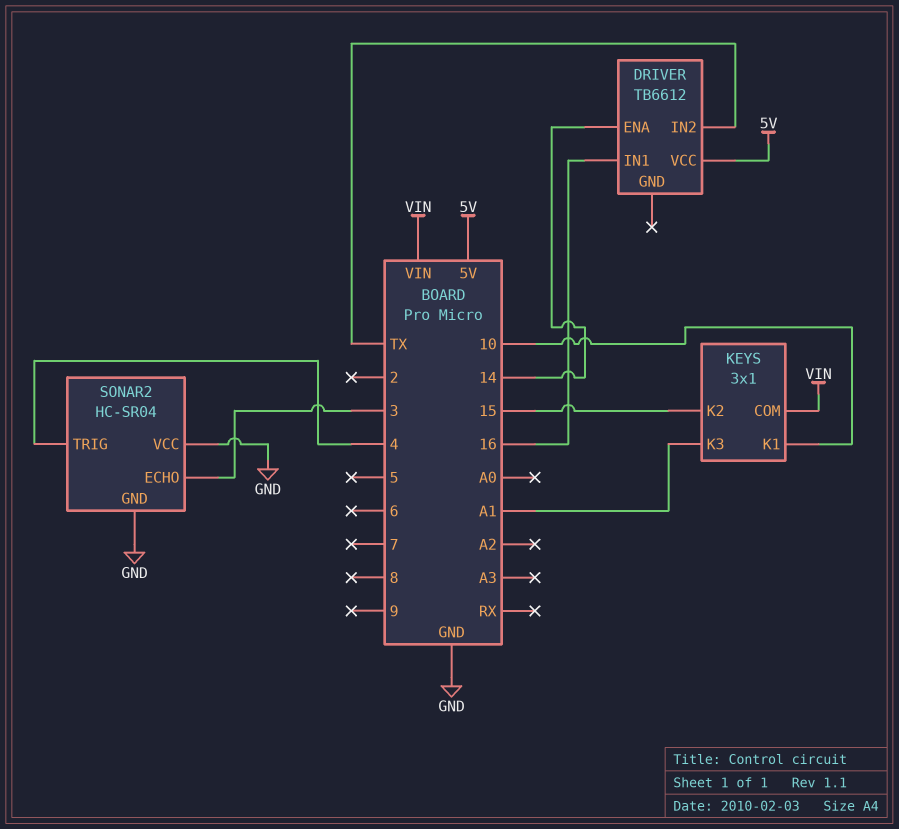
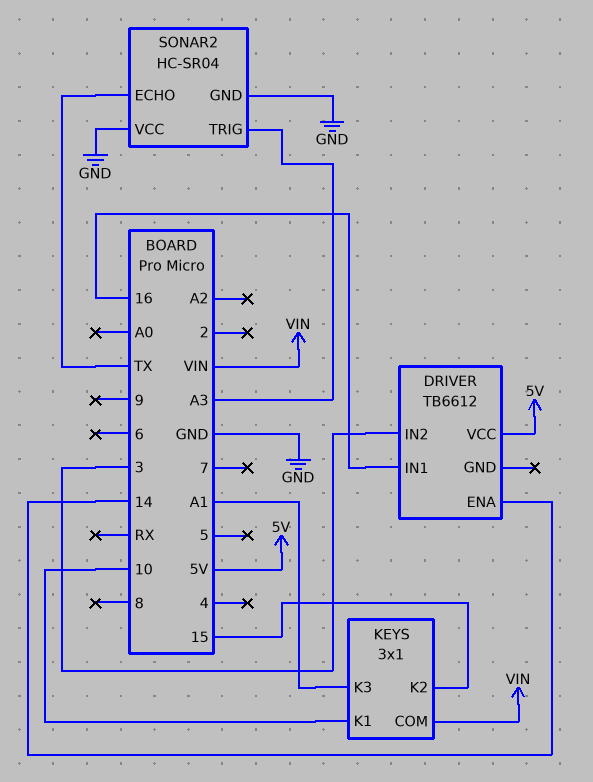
DRIVER pin IN2: TX -> 3
SONAR2 pin ECHO: 3 -> TX
SONAR2 pin TRIG: 4 -> A3

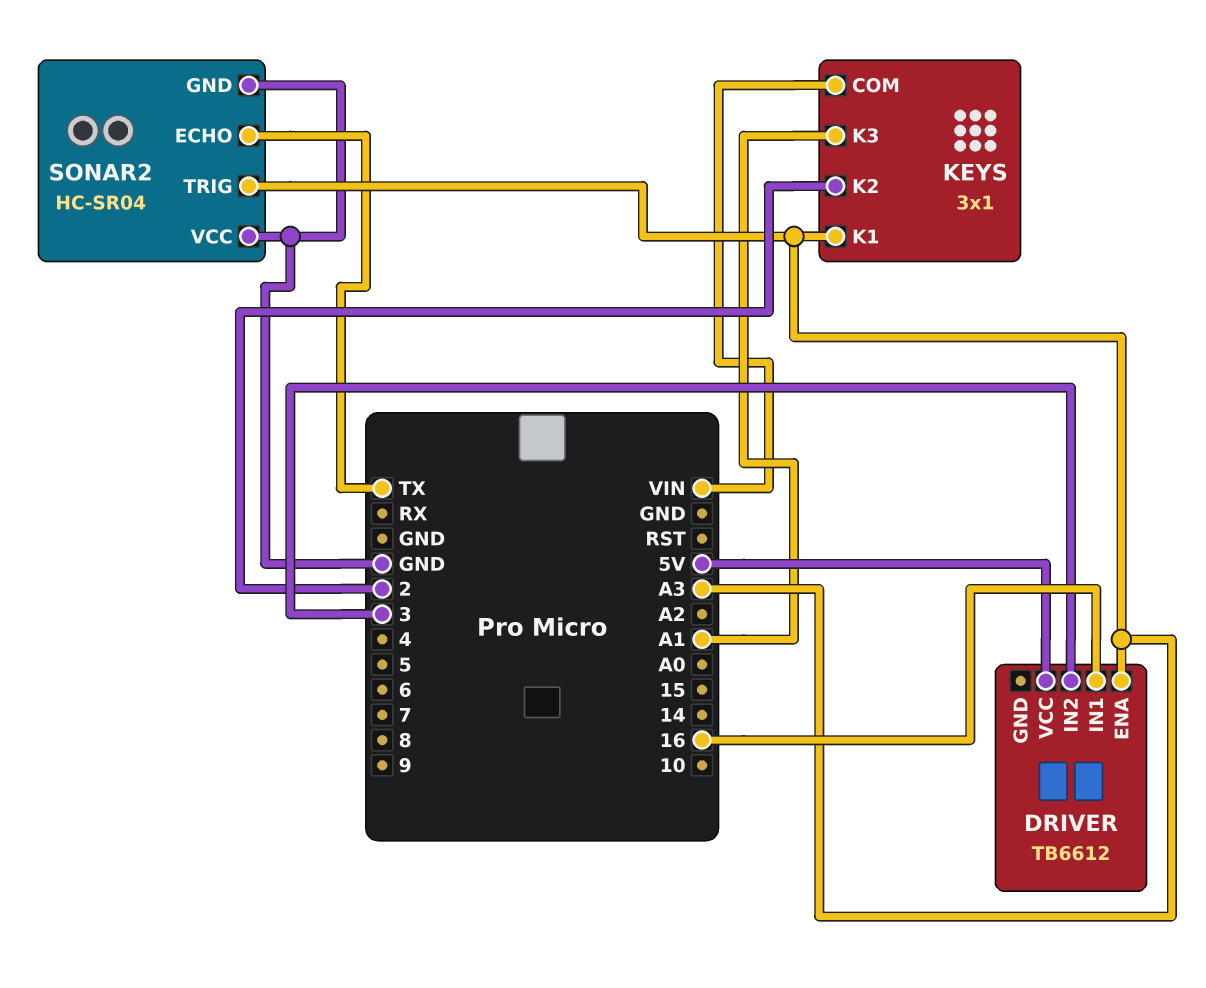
DRIVER pin ENA: 14 -> A3
KEYS pin K1: 10 -> A3
KEYS pin K2: 15 -> 2

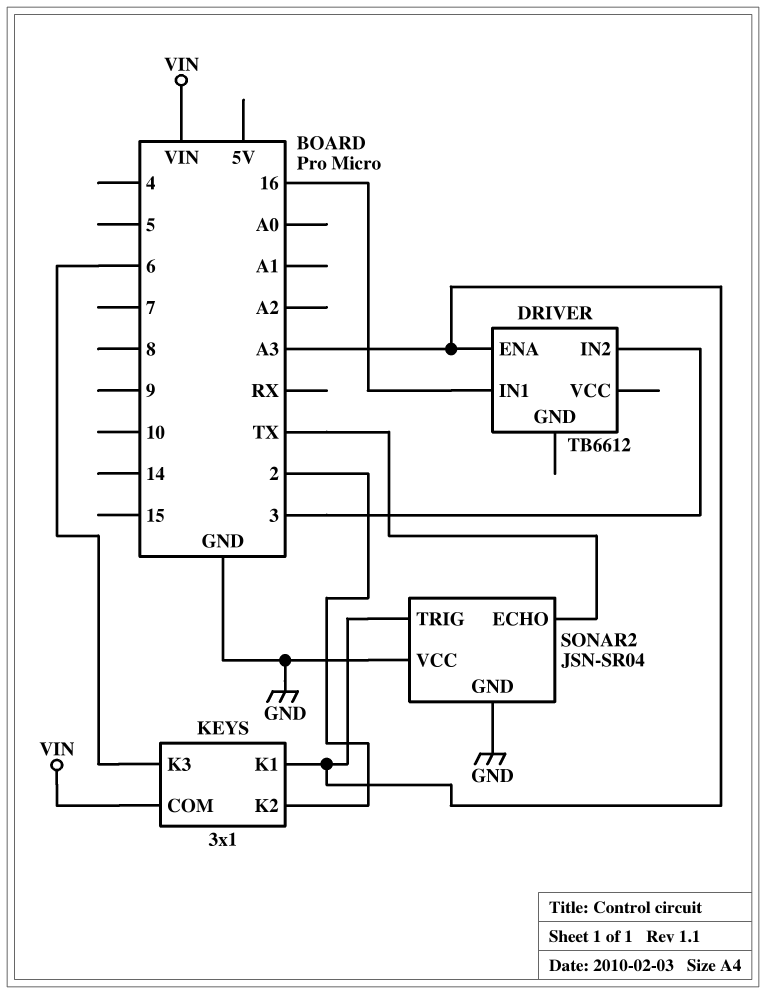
DRIVER pin VCC: 5V -> none
KEYS pin K3: A1 -> 6
SONAR2: HC-SR04 -> JSN-SR04

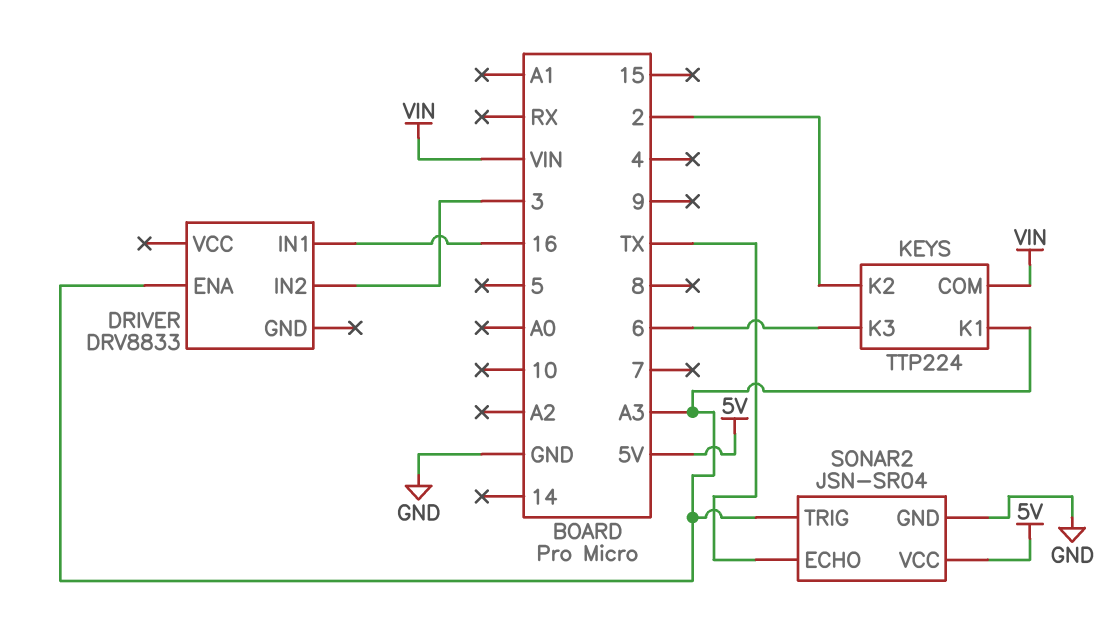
DRIVER: TB6612 -> DRV8833
KEYS: 3x1 -> TTP224
SONAR2 pin VCC: GND -> 5V

